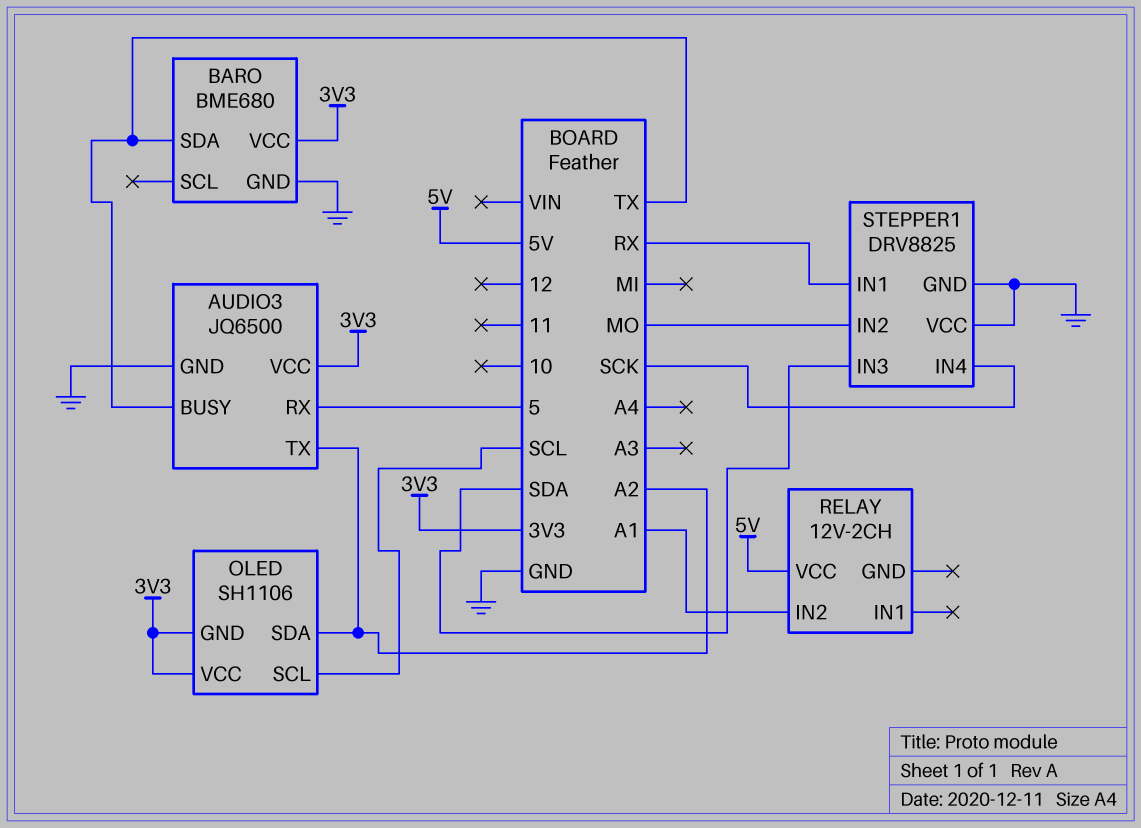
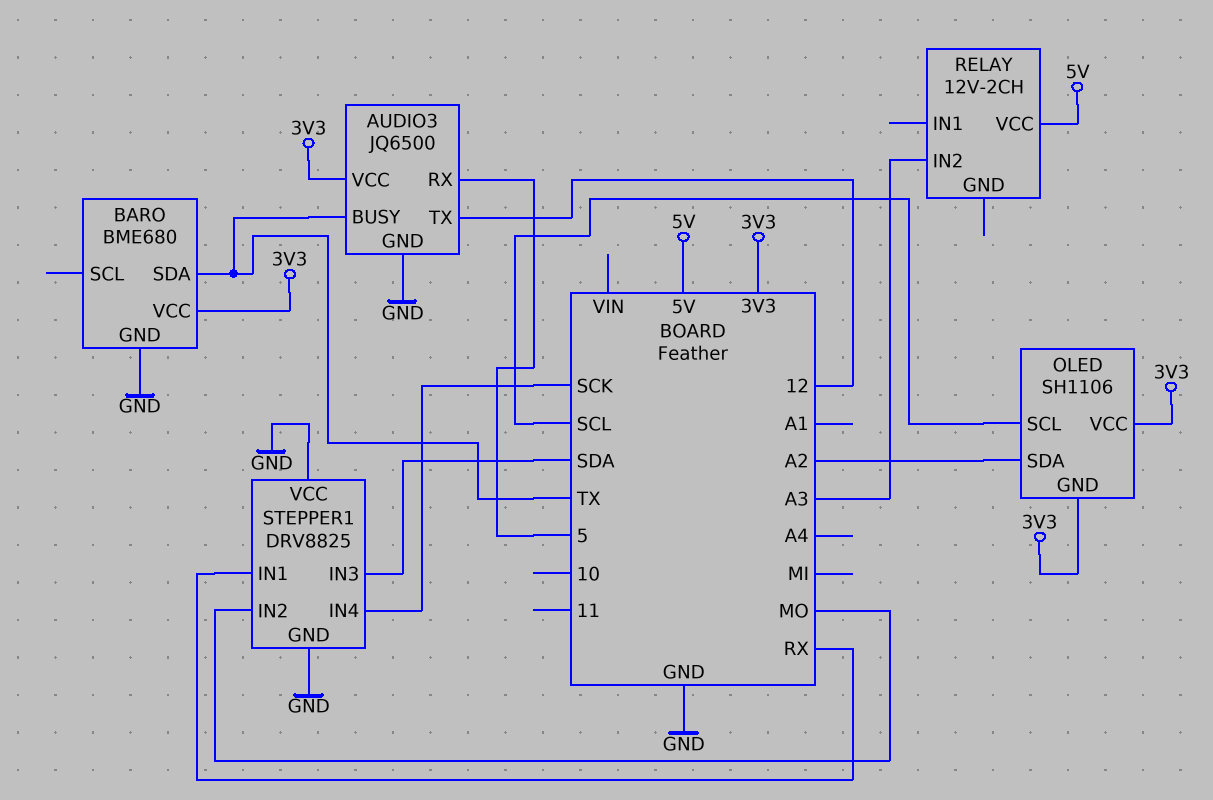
AUDIO3 pin TX: A2 -> 12
RELAY pin IN2: A1 -> A3

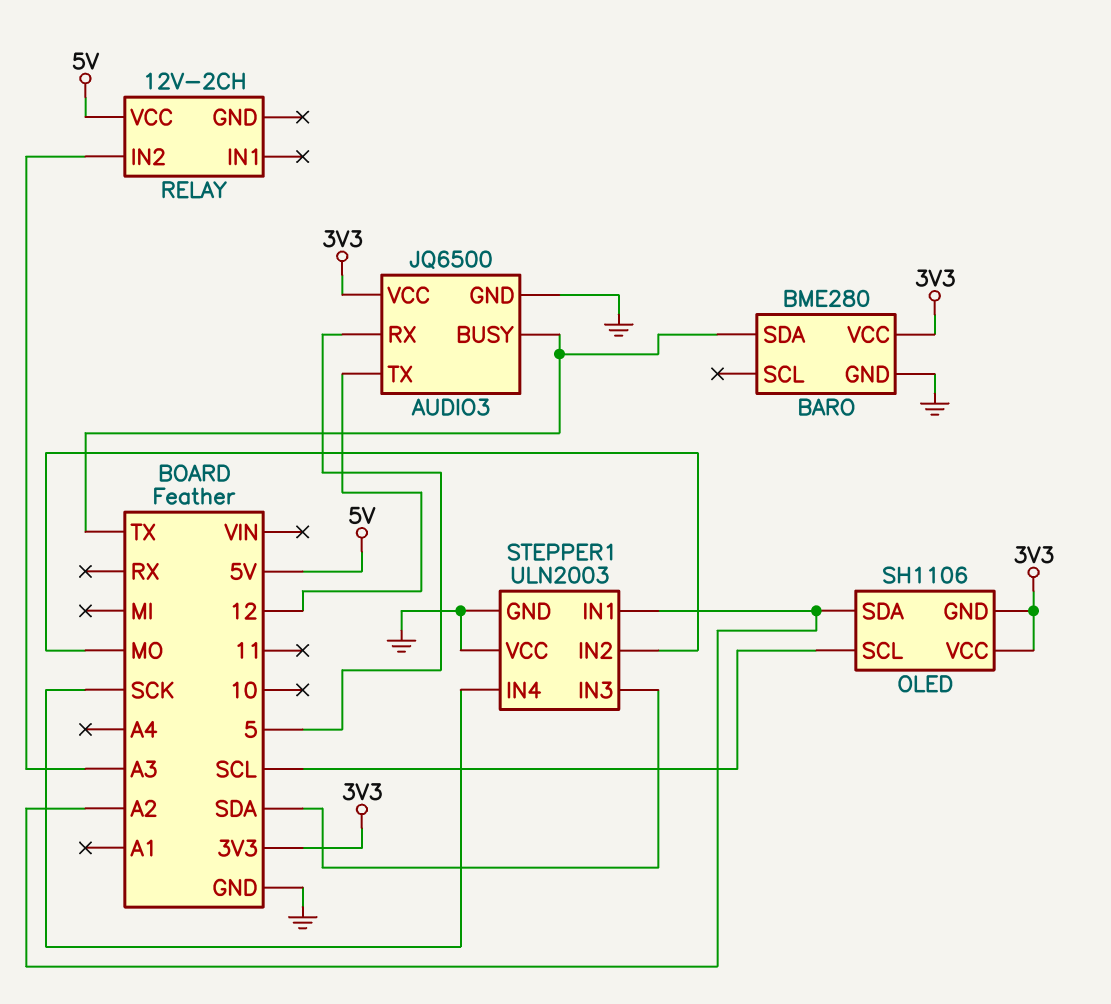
BARO: BME680 -> BME280
STEPPER1: DRV8825 -> ULN2003
STEPPER1 pin IN1: RX -> A2

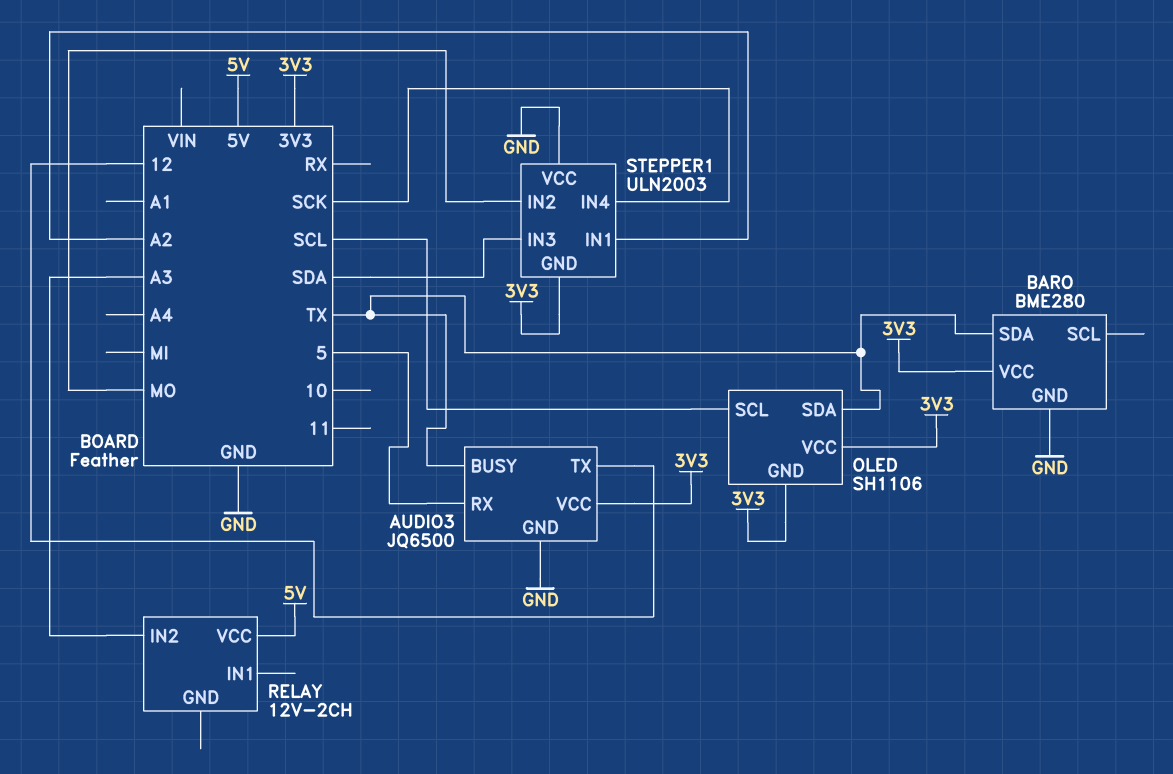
OLED pin SDA: A2 -> TX
STEPPER1 pin GND: GND -> 3V3

